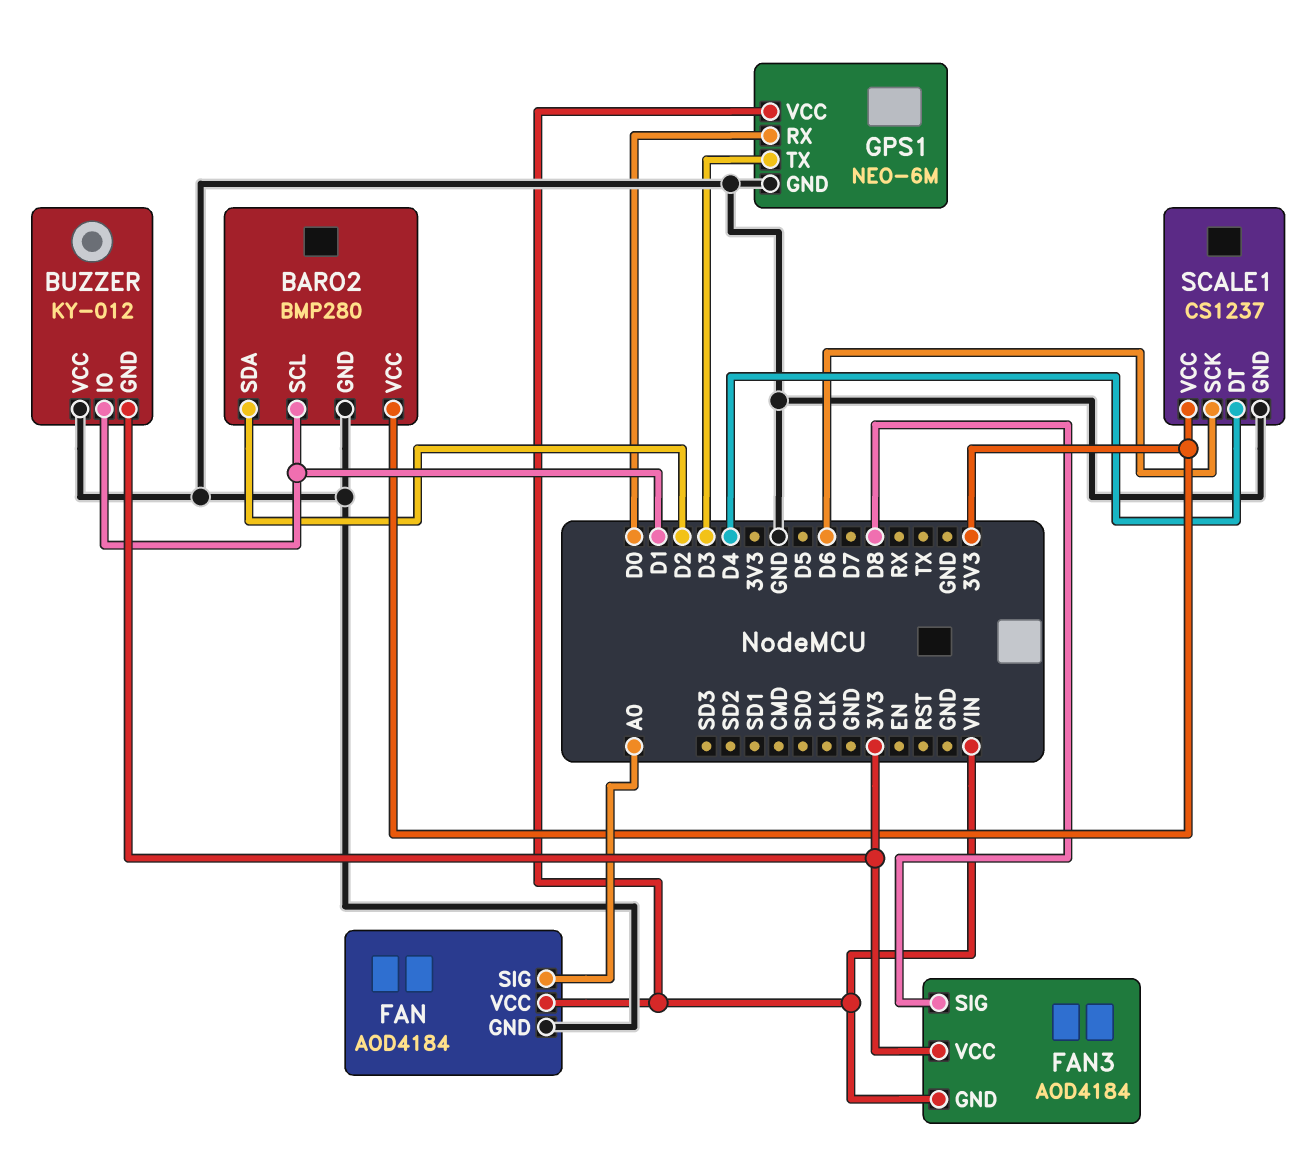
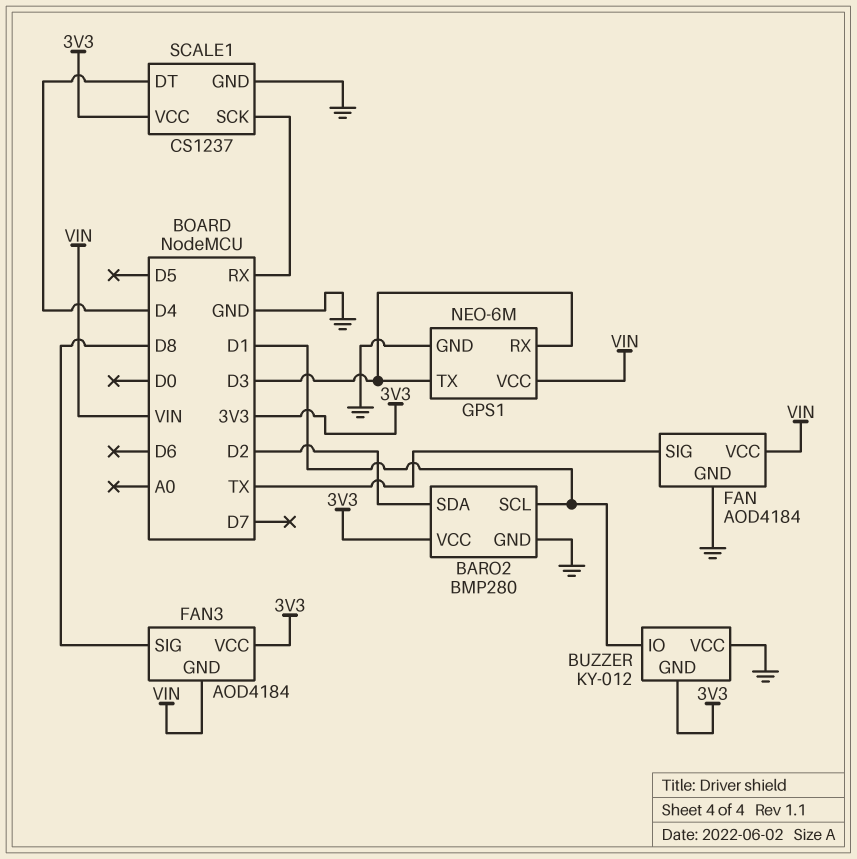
FAN pin SIG: A0 -> TX
GPS1 pin RX: D0 -> D3
SCALE1 pin SCK: D6 -> RX

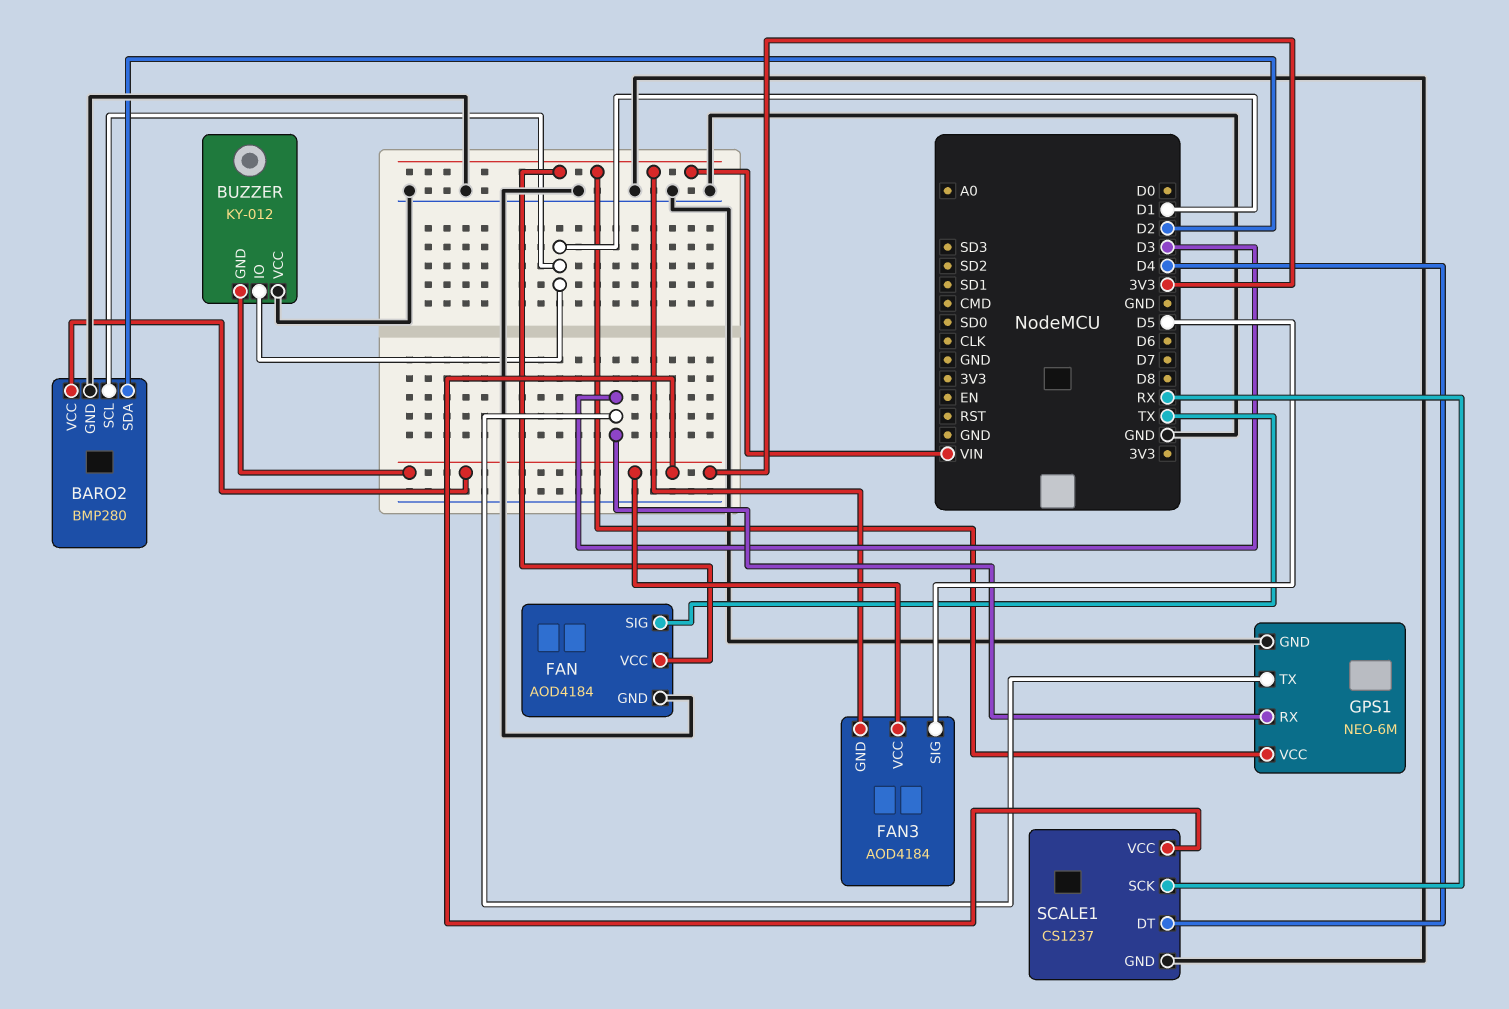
FAN3 pin SIG: D8 -> D5

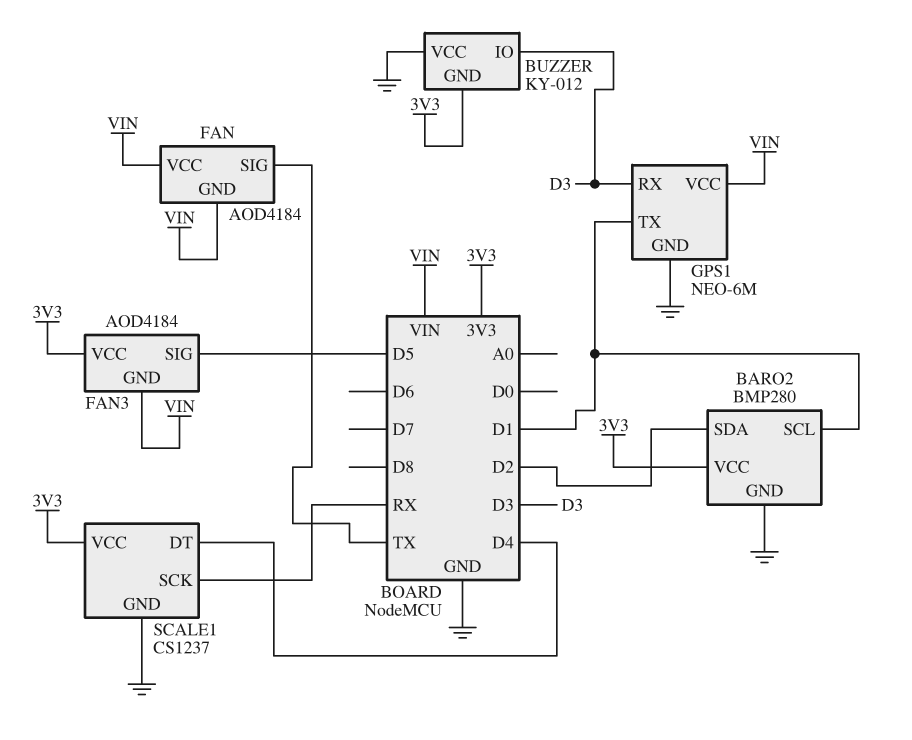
BUZZER pin IO: D1 -> D3
FAN pin GND: GND -> VIN
GPS1 pin TX: D3 -> D1

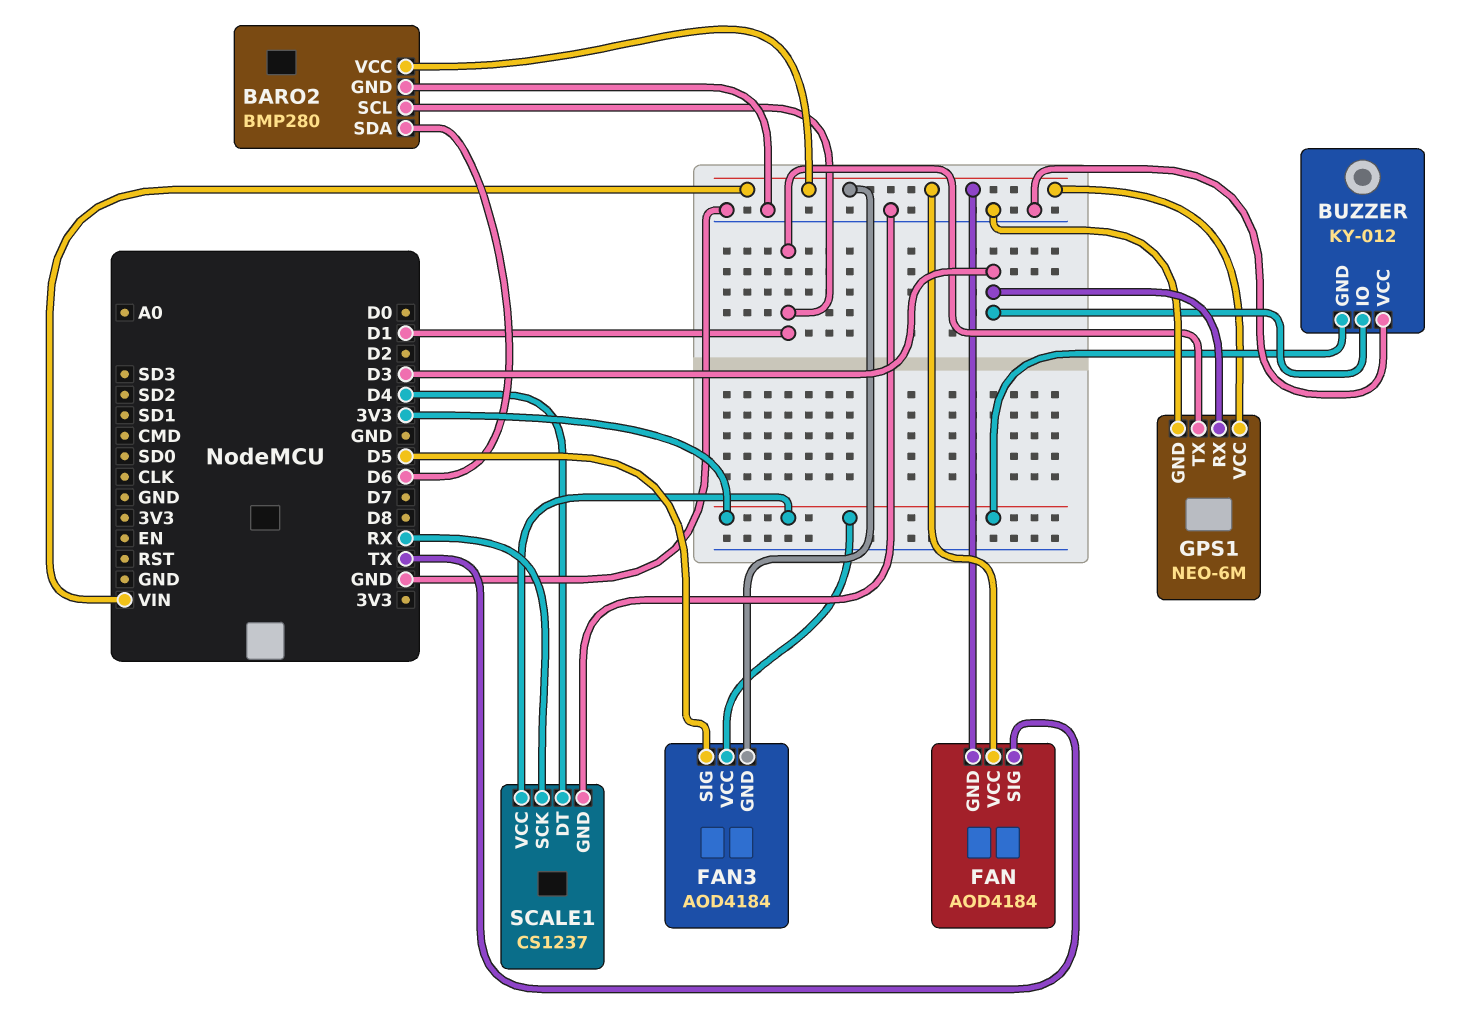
BARO2 pin SDA: D2 -> D6
BARO2 pin VCC: 3V3 -> VIN

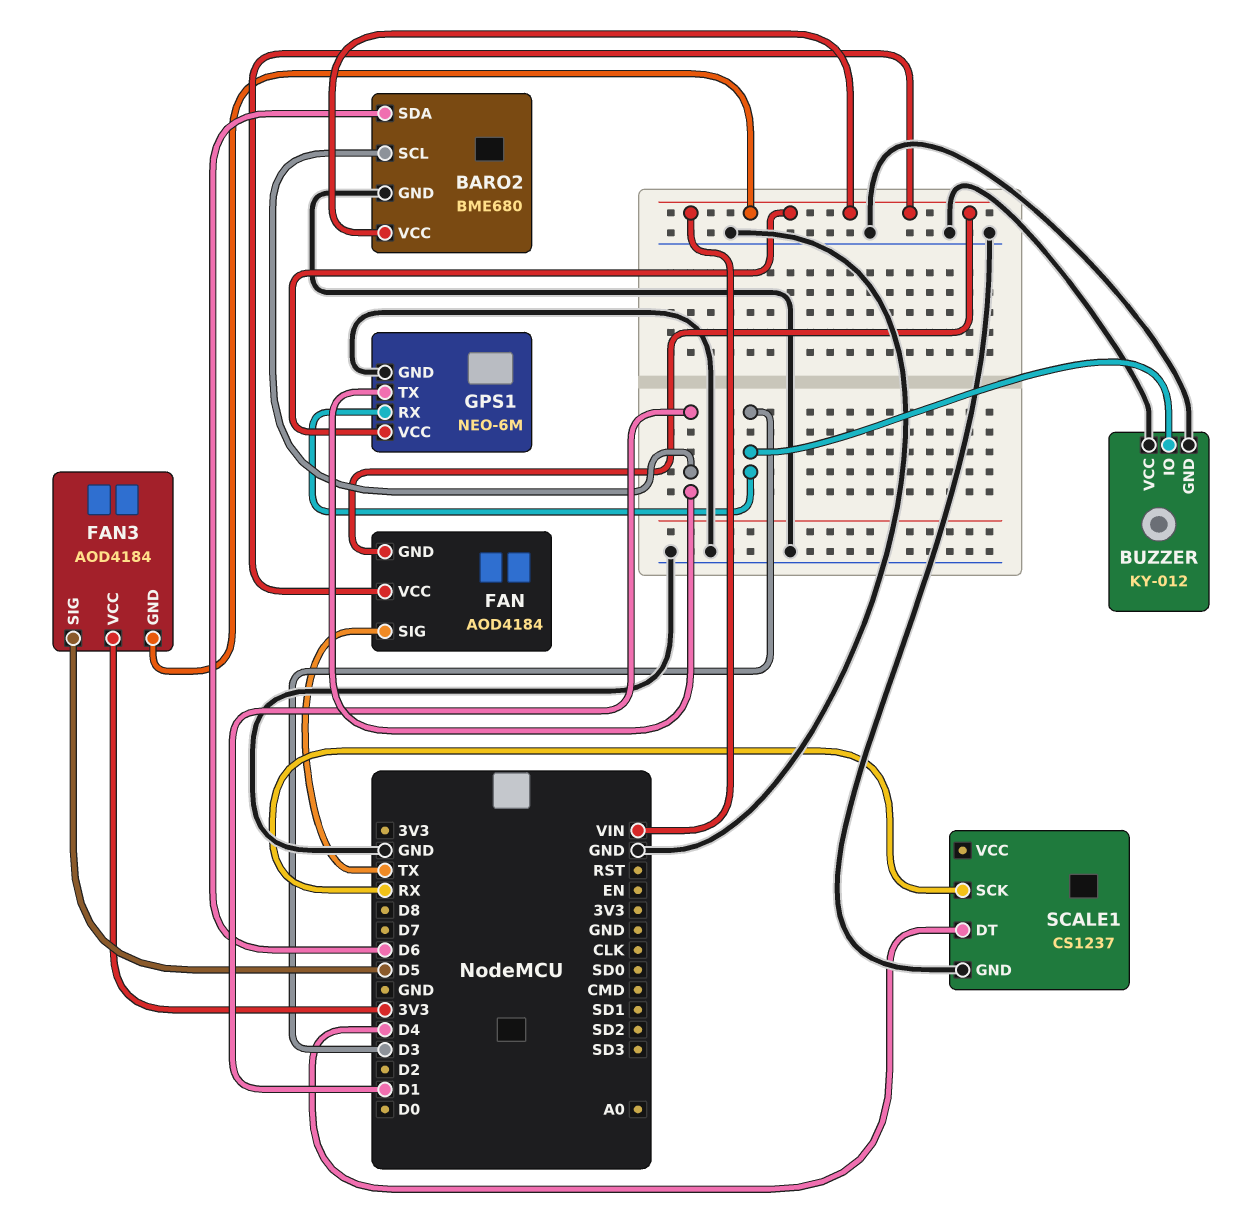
BARO2: BMP280 -> BME680
BUZZER pin GND: 3V3 -> GND
SCALE1 pin VCC: 3V3 -> none

